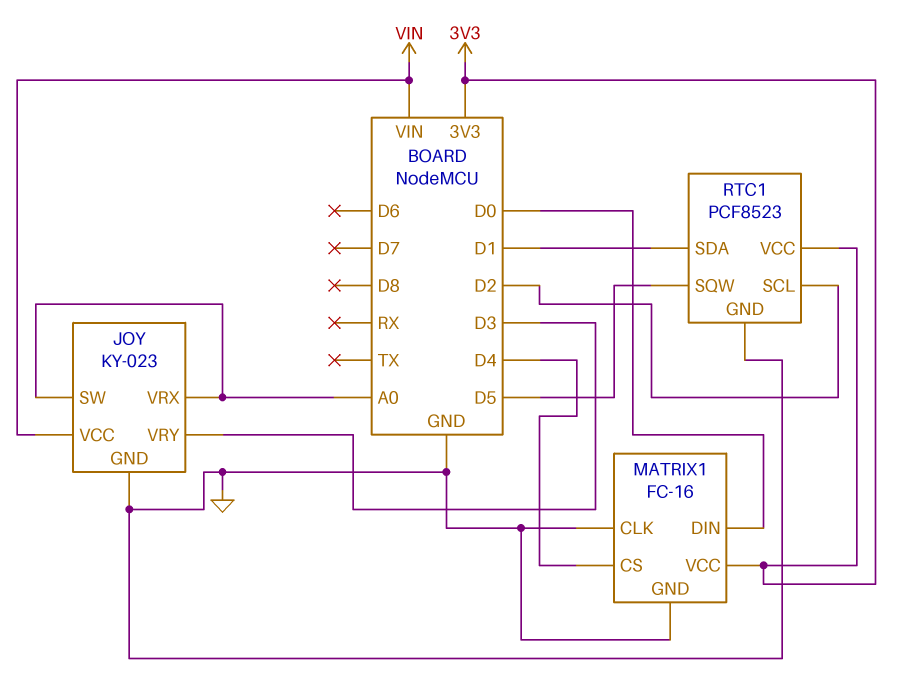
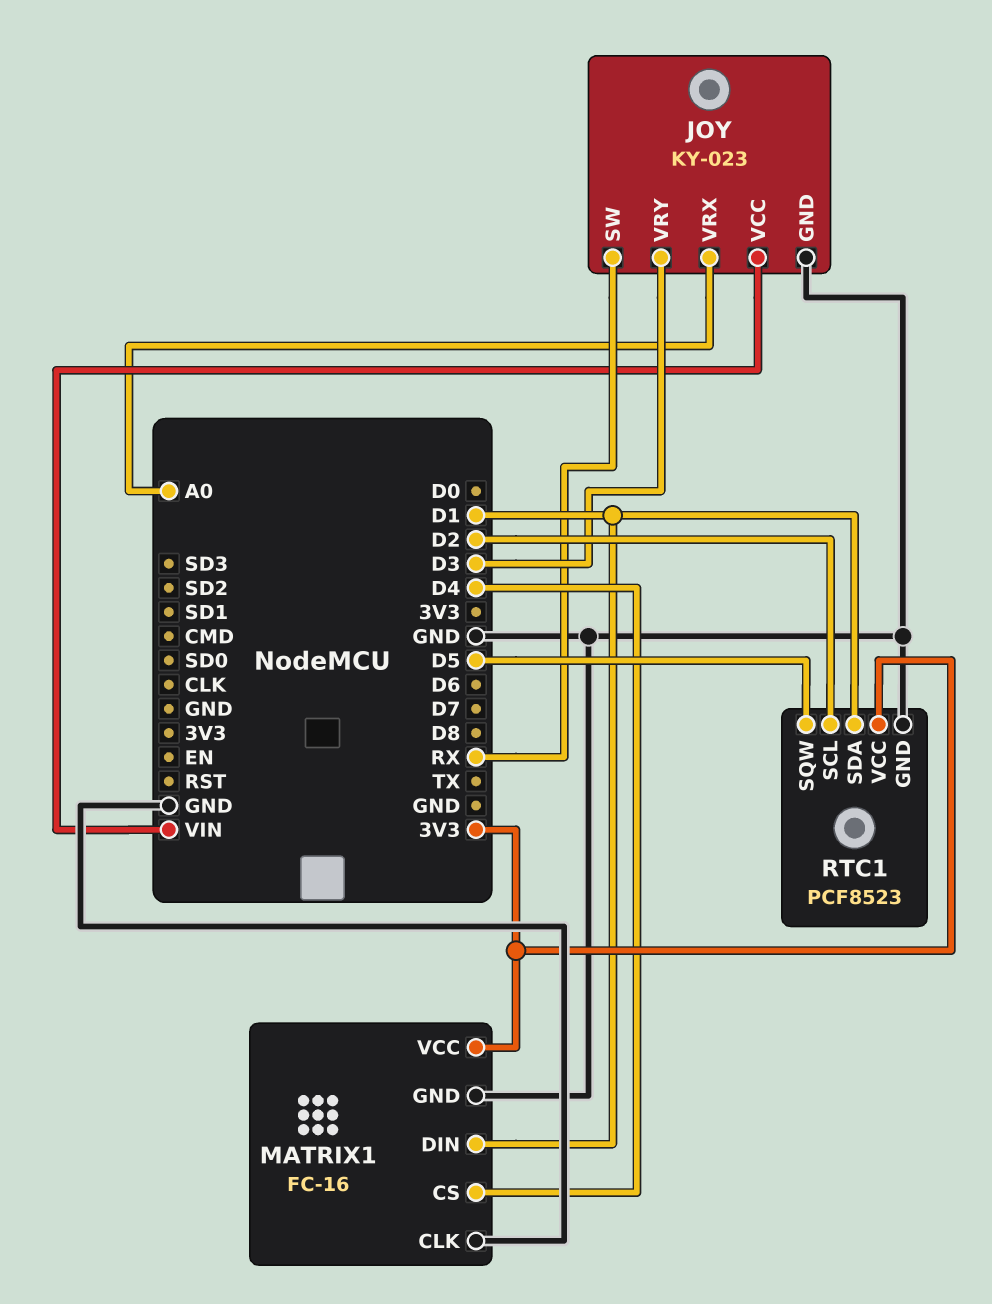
JOY pin SW: A0 -> RX
MATRIX1 pin DIN: D0 -> D1

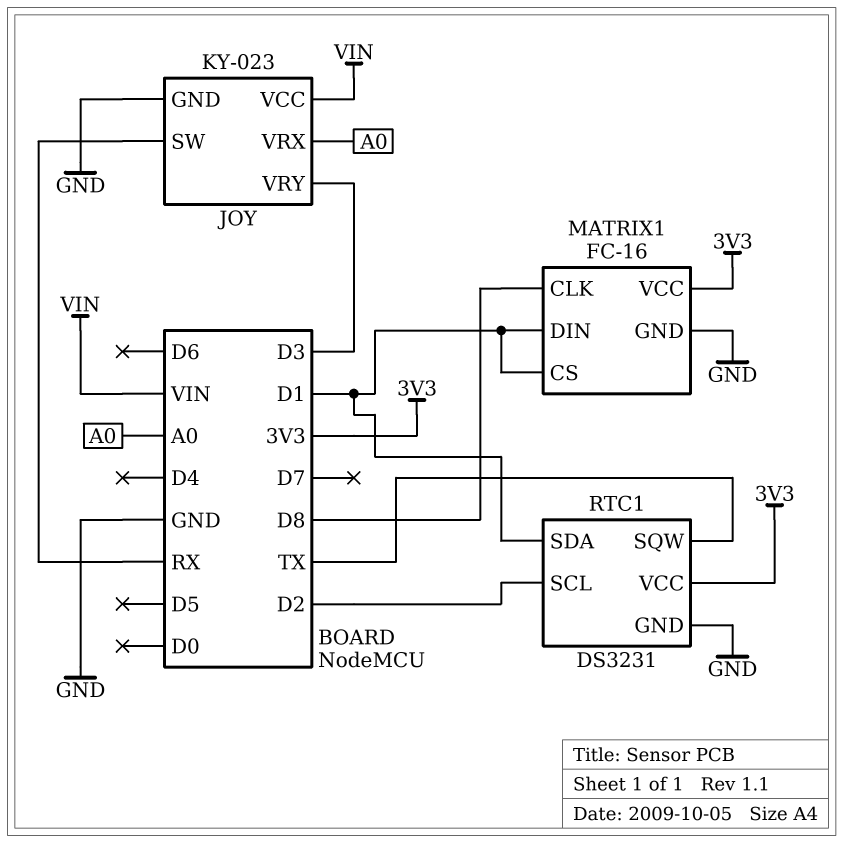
MATRIX1 pin CLK: GND -> D8
MATRIX1 pin CS: D4 -> D1
RTC1: PCF8523 -> DS3231
RTC1 pin SQW: D5 -> TX

